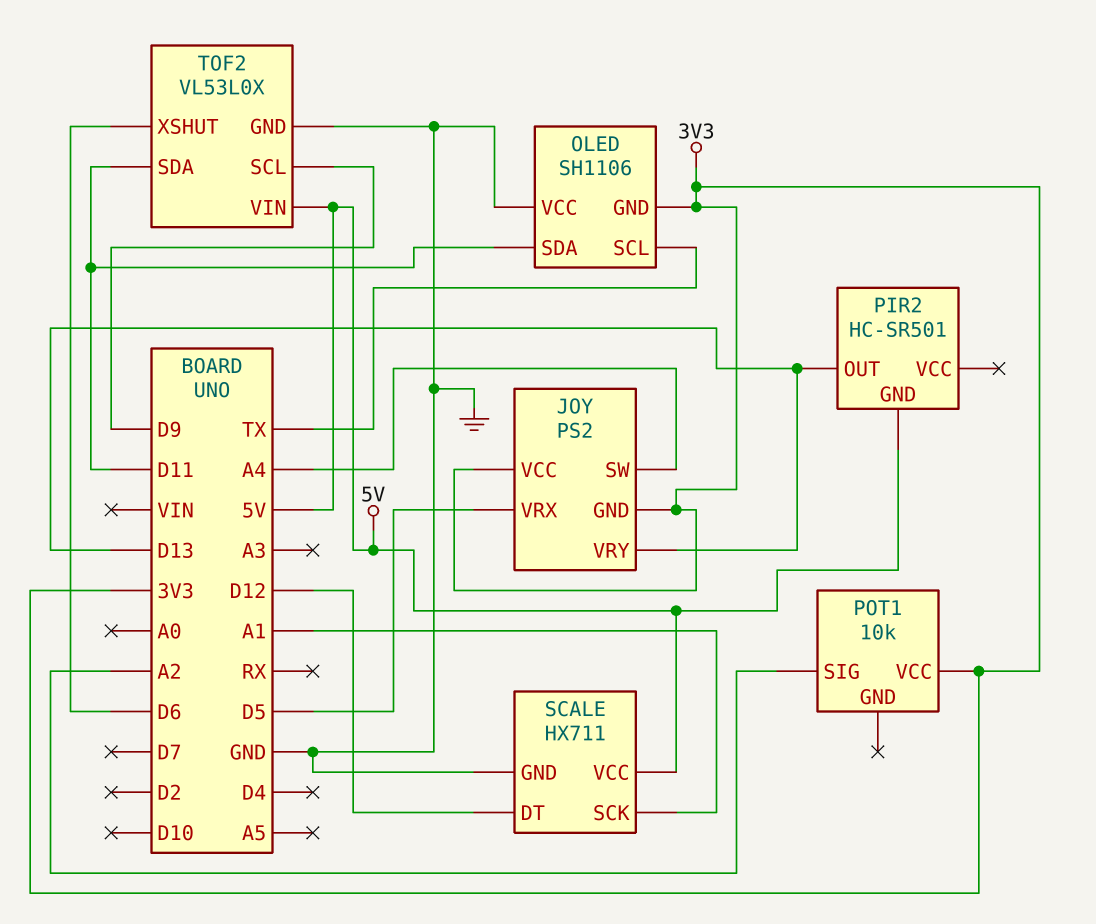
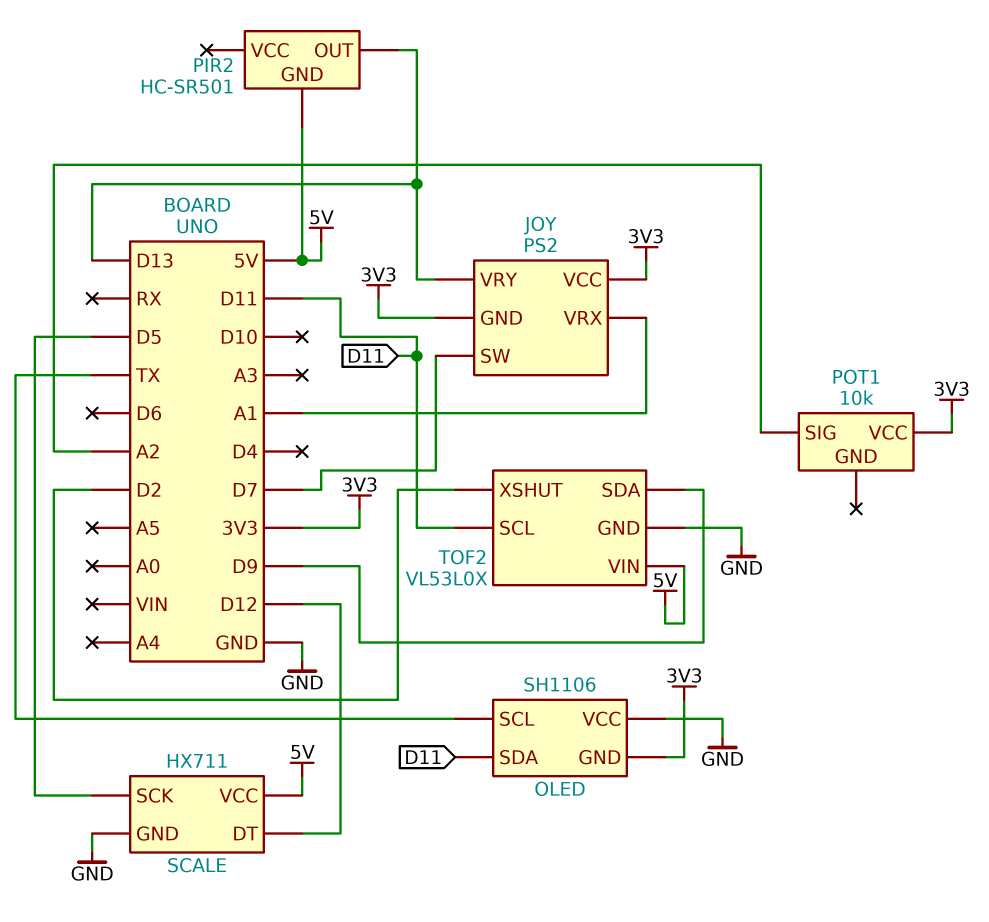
JOY pin SW: A4 -> D7
JOY pin VRX: D5 -> A1
SCALE pin SCK: A1 -> D5
TOF2 pin SCL: D9 -> D11
TOF2 pin SDA: D11 -> D9
TOF2 pin XSHUT: D6 -> D2

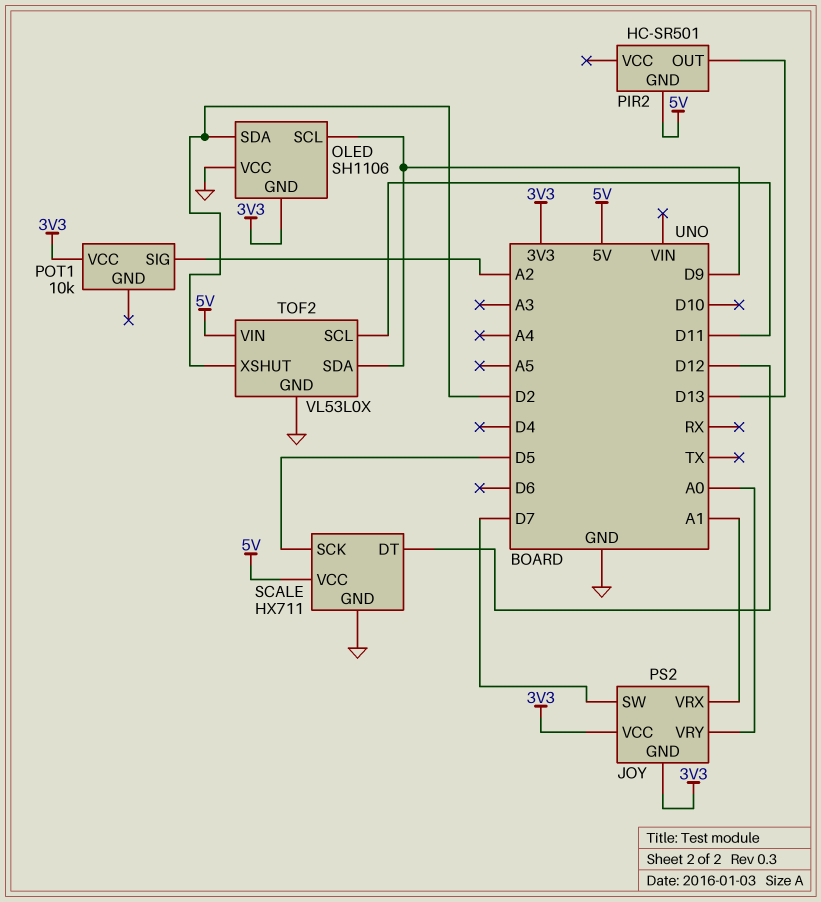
JOY pin VRY: D13 -> A0
OLED pin SCL: TX -> D9
OLED pin SDA: D11 -> D2

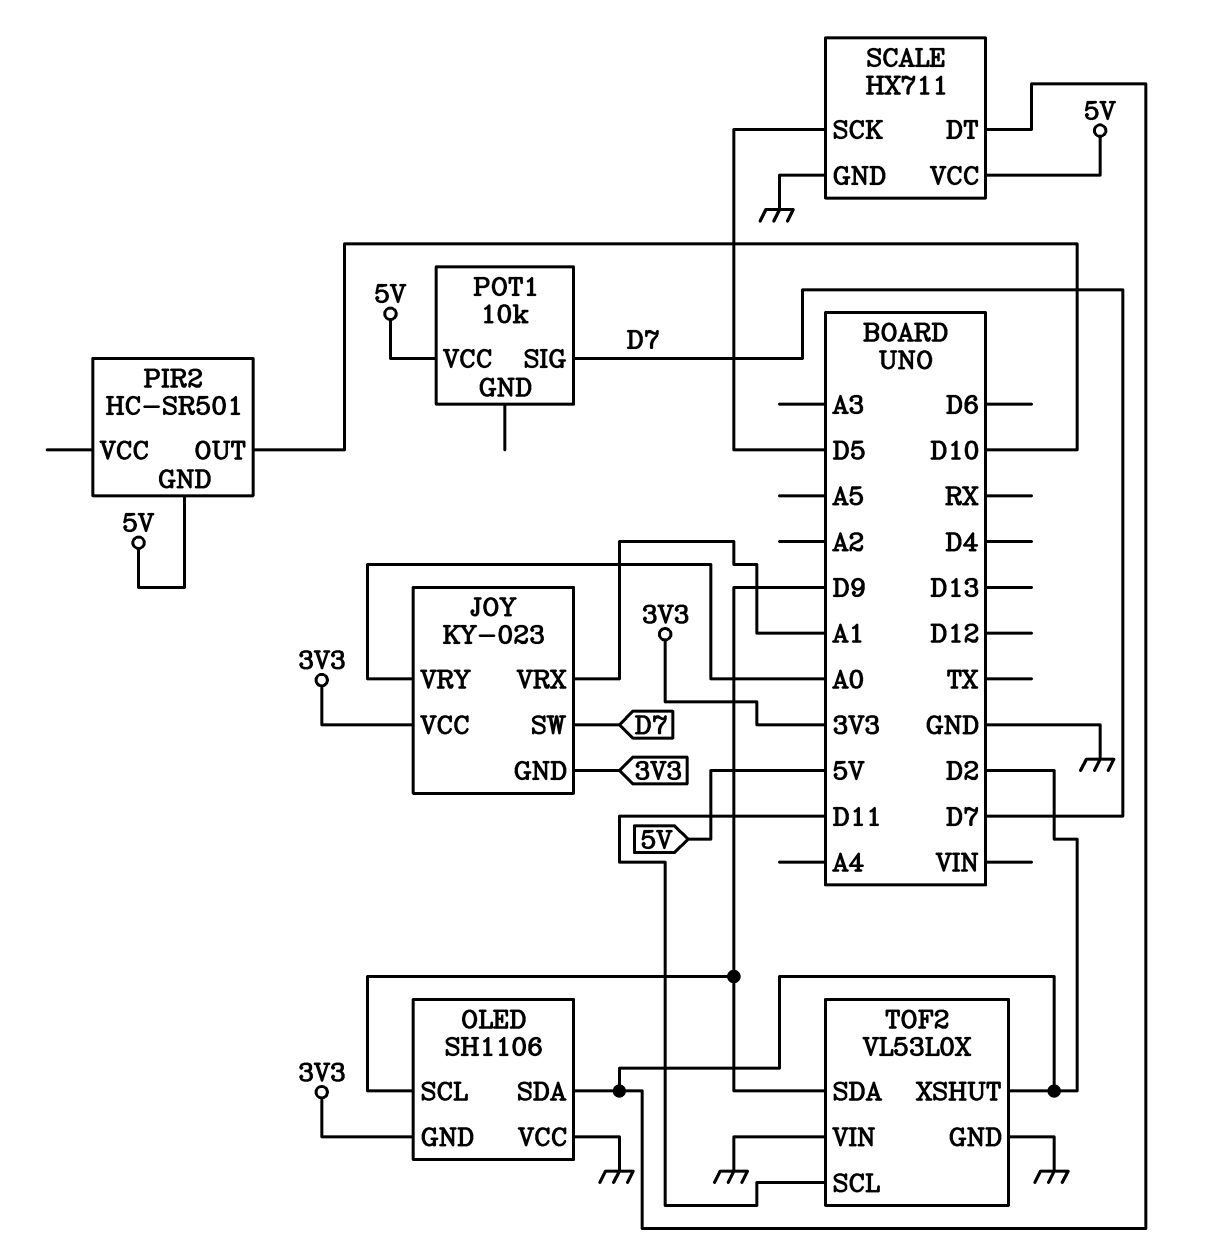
JOY: PS2 -> KY-023
PIR2 pin OUT: D13 -> D10
POT1 pin SIG: A2 -> D7
POT1 pin VCC: 3V3 -> 5V
SCALE pin DT: D12 -> D2
TOF2 pin VIN: 5V -> GND

